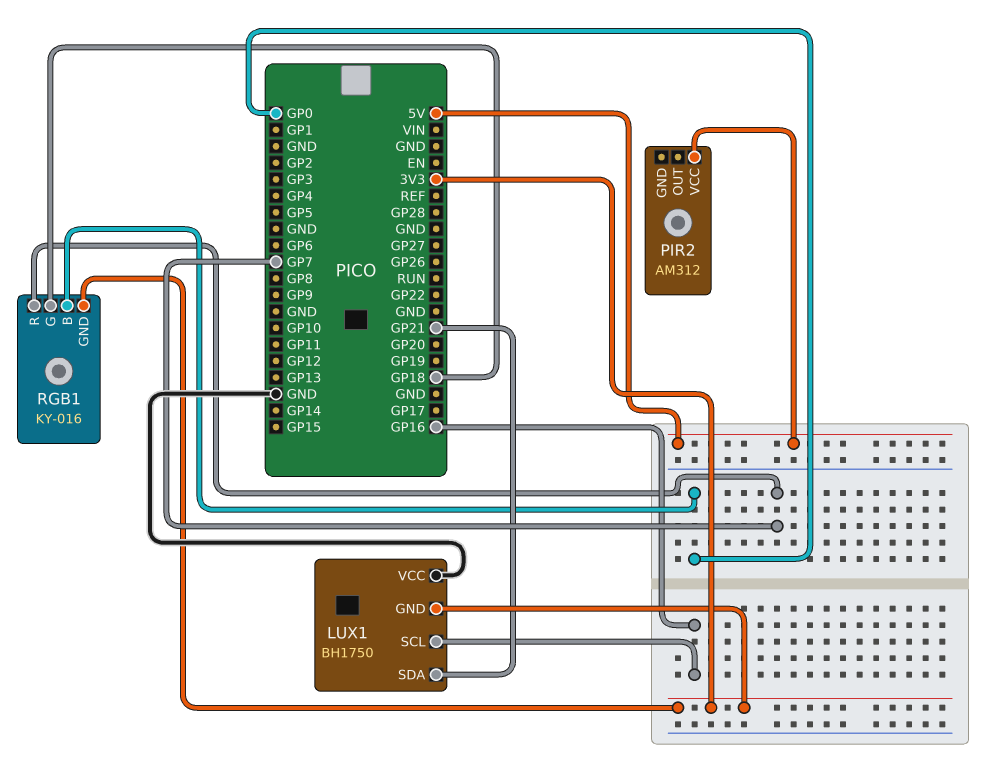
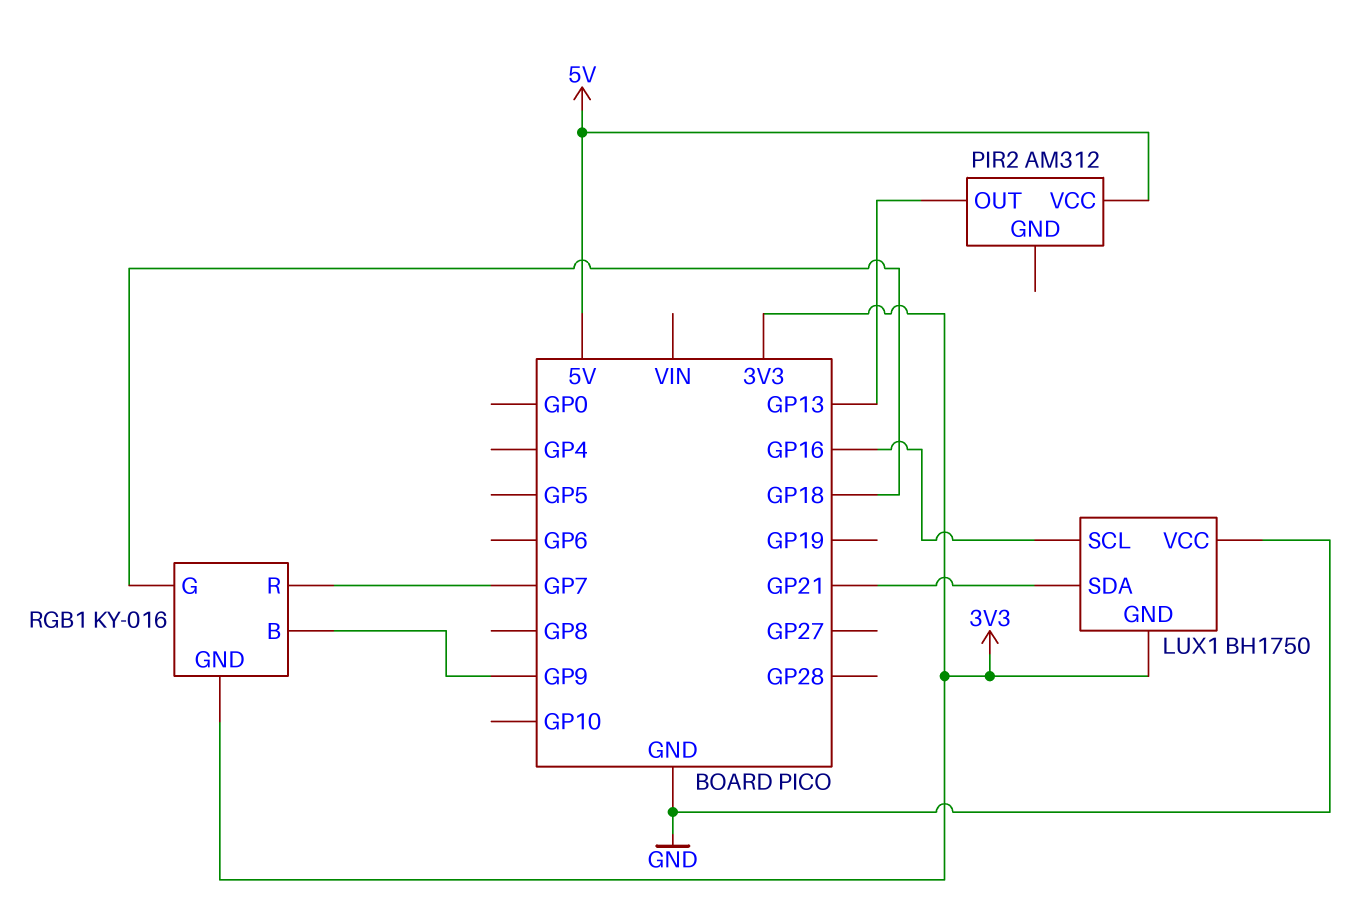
PIR2 pin OUT: none -> GP13
RGB1 pin B: GP0 -> GP9

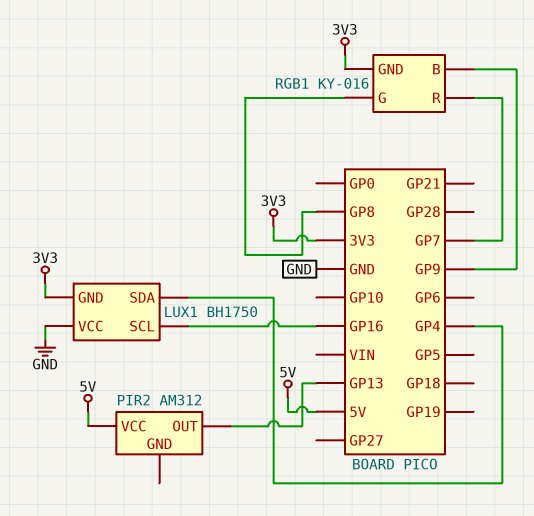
LUX1 pin SDA: GP21 -> GP4
RGB1 pin G: GP18 -> GP8

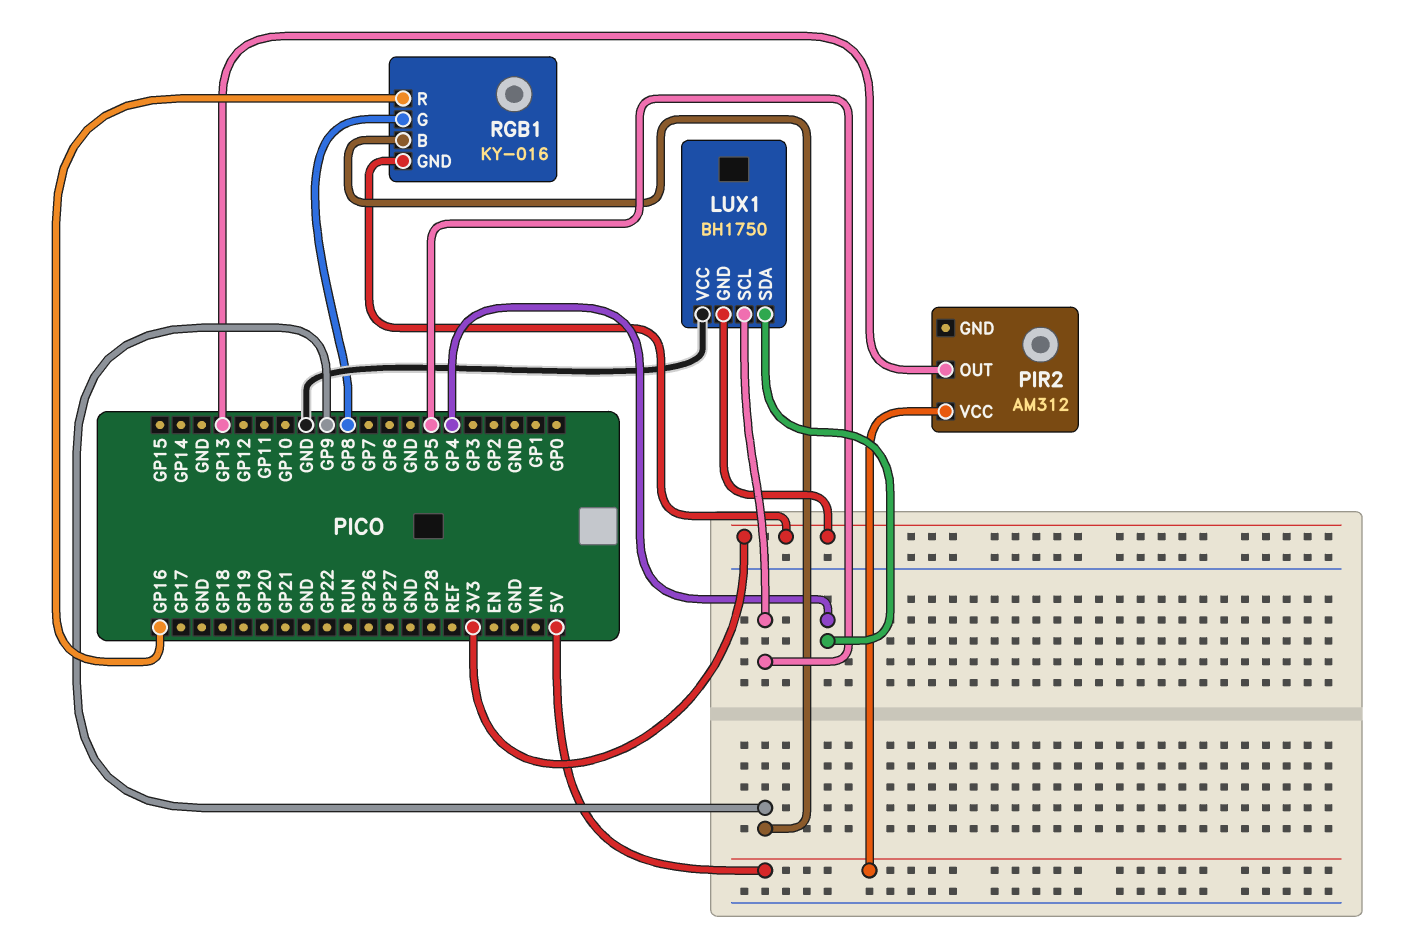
LUX1 pin SCL: GP16 -> GP5
RGB1 pin R: GP7 -> GP16

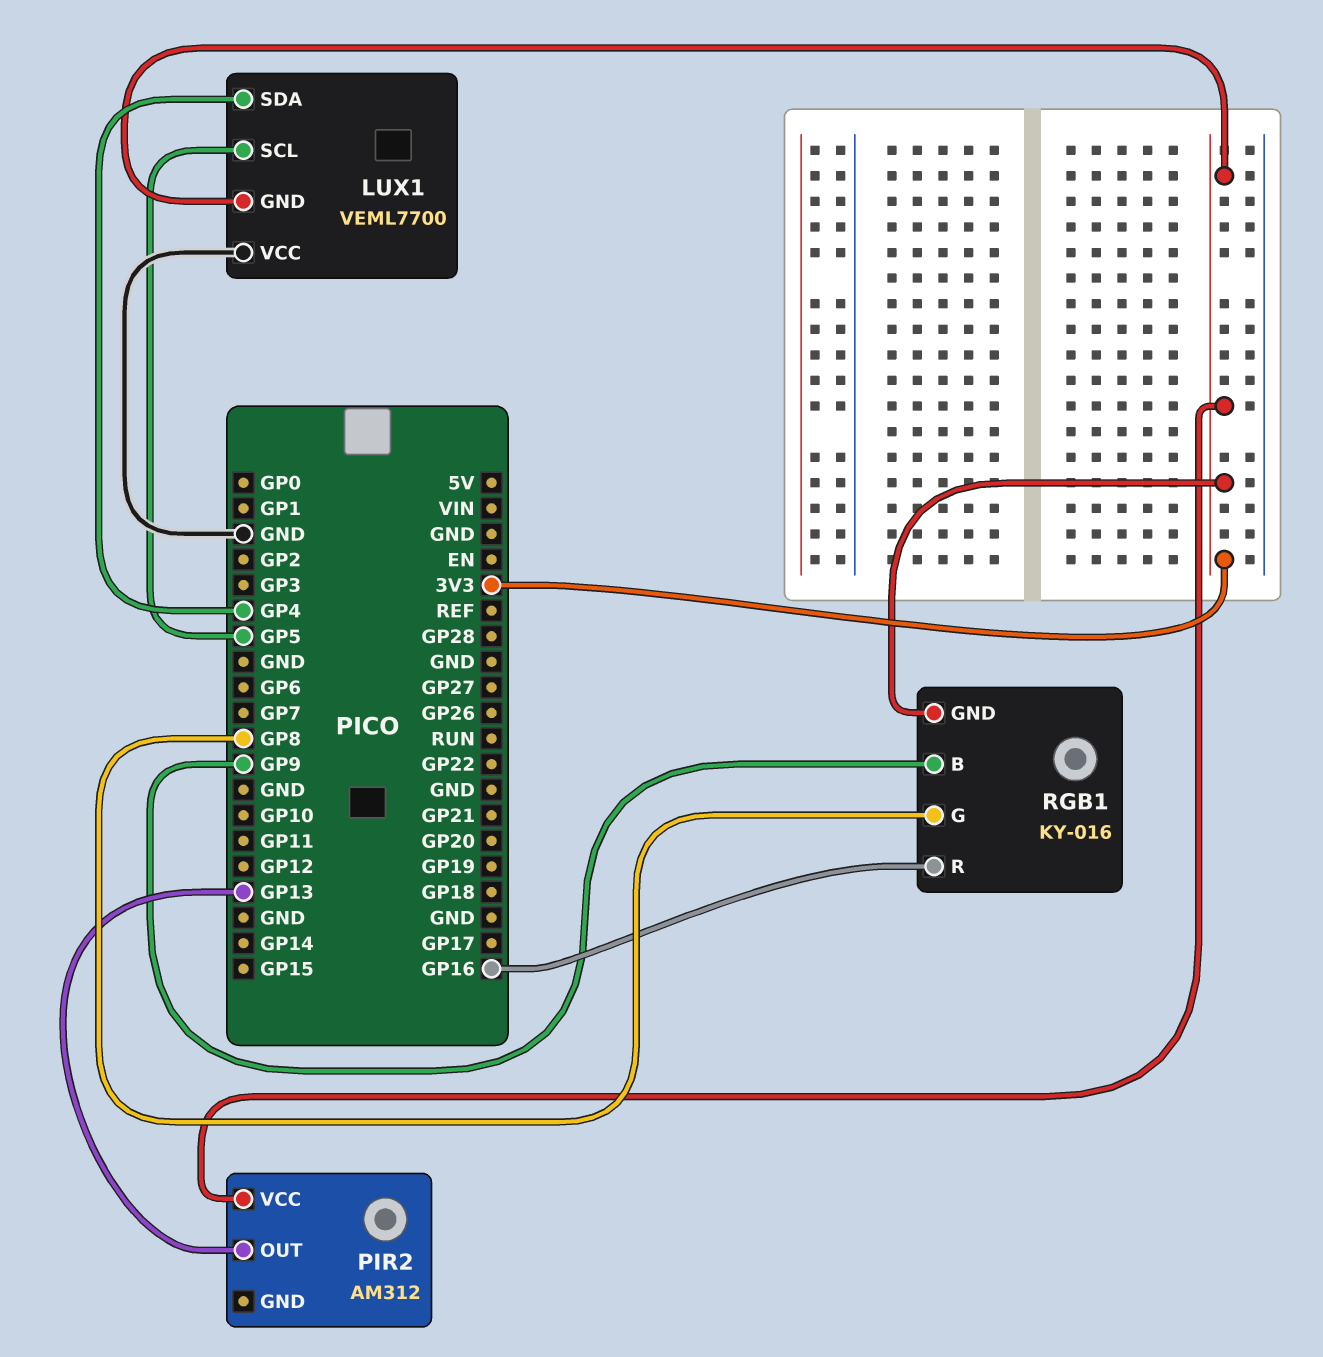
LUX1: BH1750 -> VEML7700
PIR2 pin VCC: 5V -> 3V3

